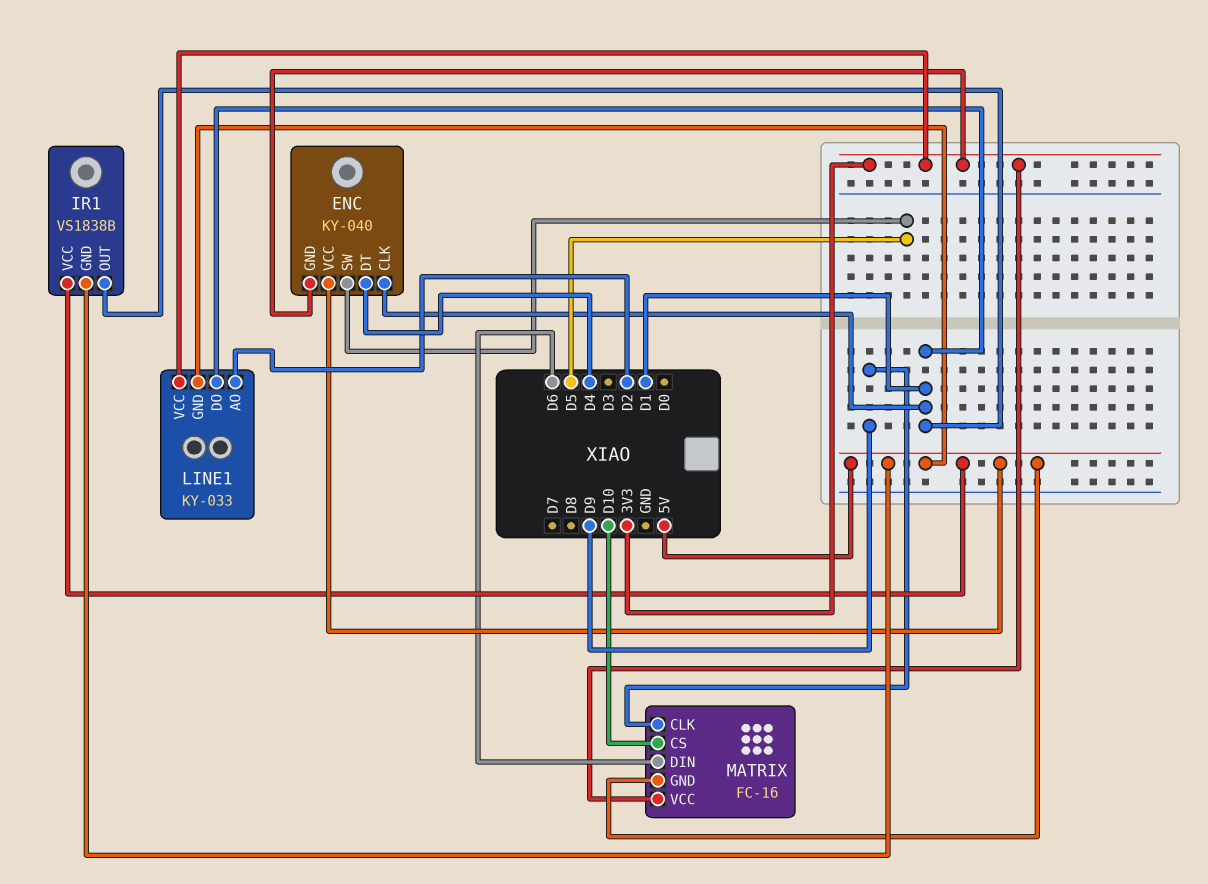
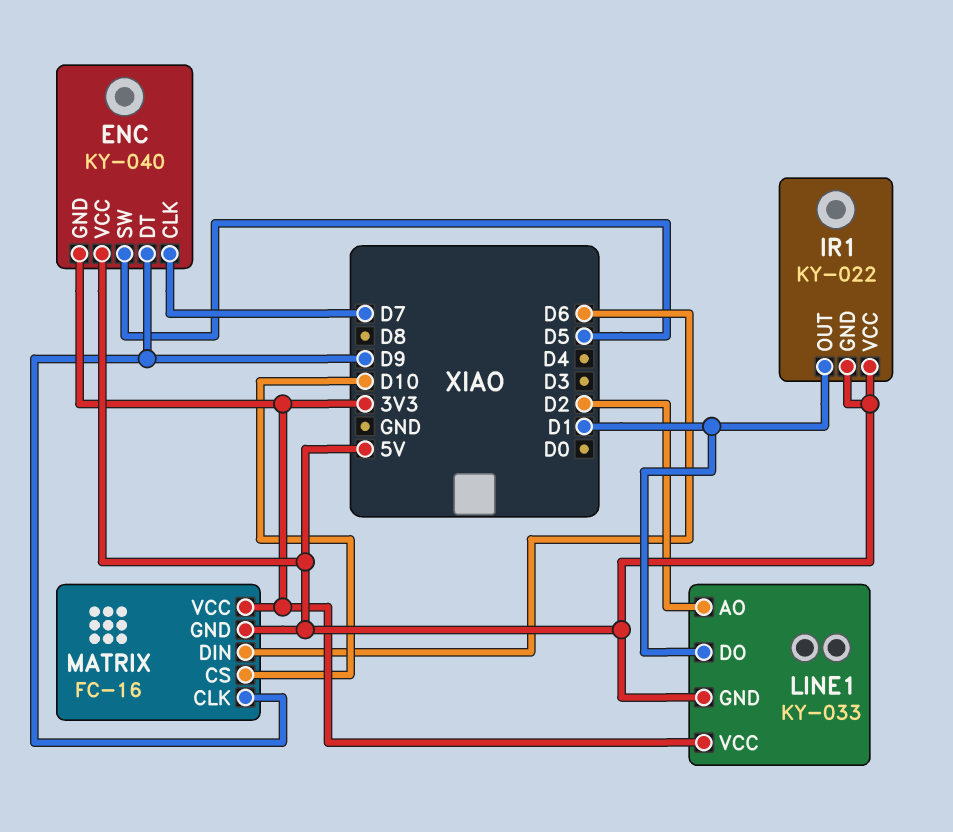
ENC pin CLK: D1 -> D7
ENC pin DT: D4 -> D9
IR1: VS1838B -> KY-022

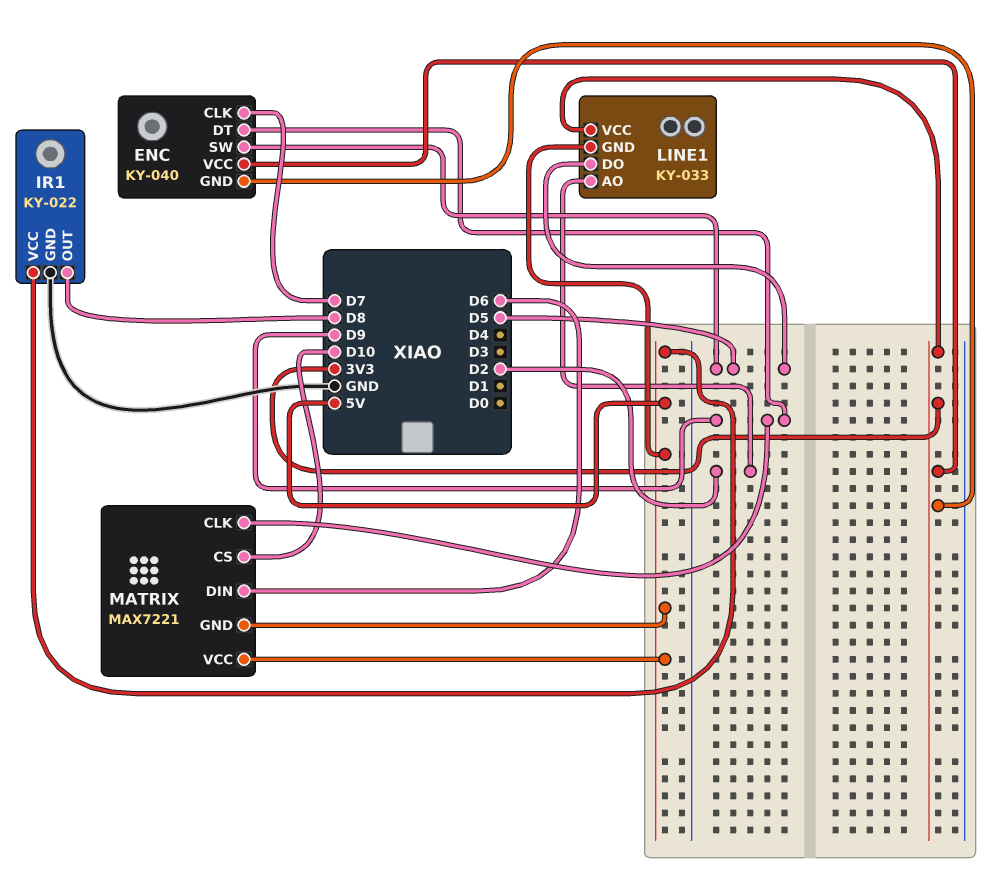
ENC pin VCC: 5V -> 3V3
IR1 pin GND: 5V -> GND
IR1 pin OUT: D1 -> D8
LINE1 pin DO: D1 -> D5
MATRIX: FC-16 -> MAX7221
MATRIX pin VCC: 3V3 -> 5V

